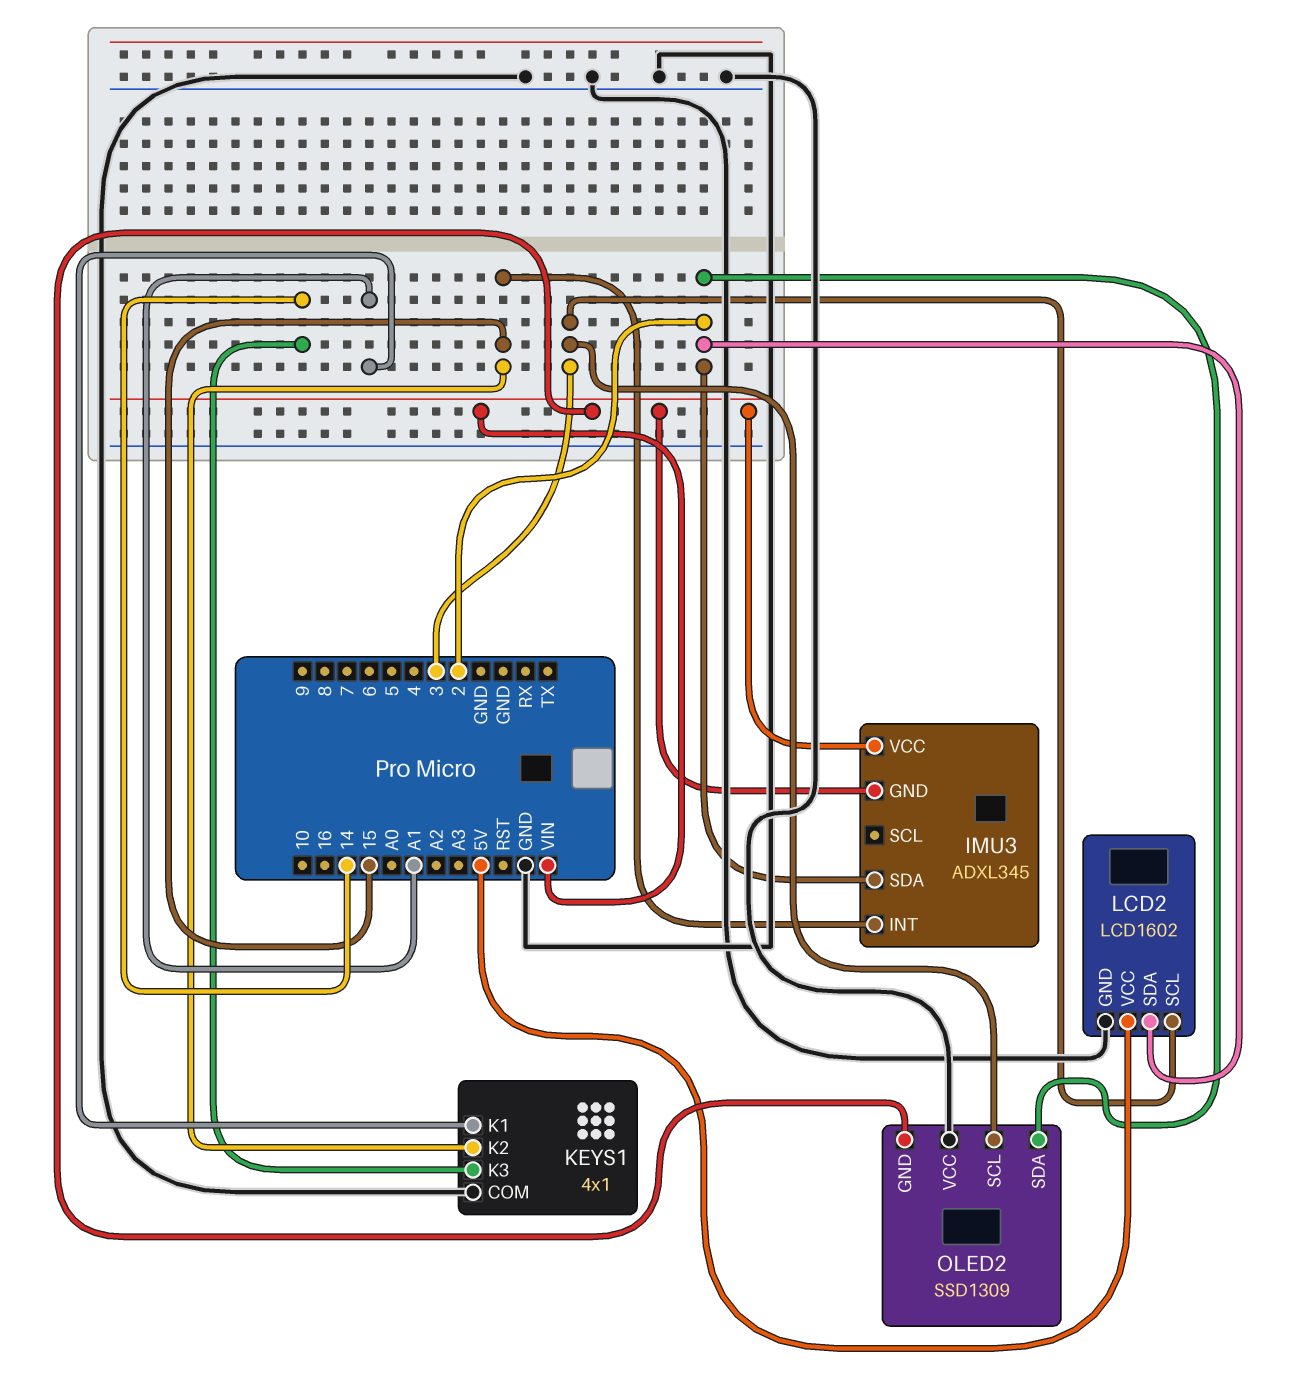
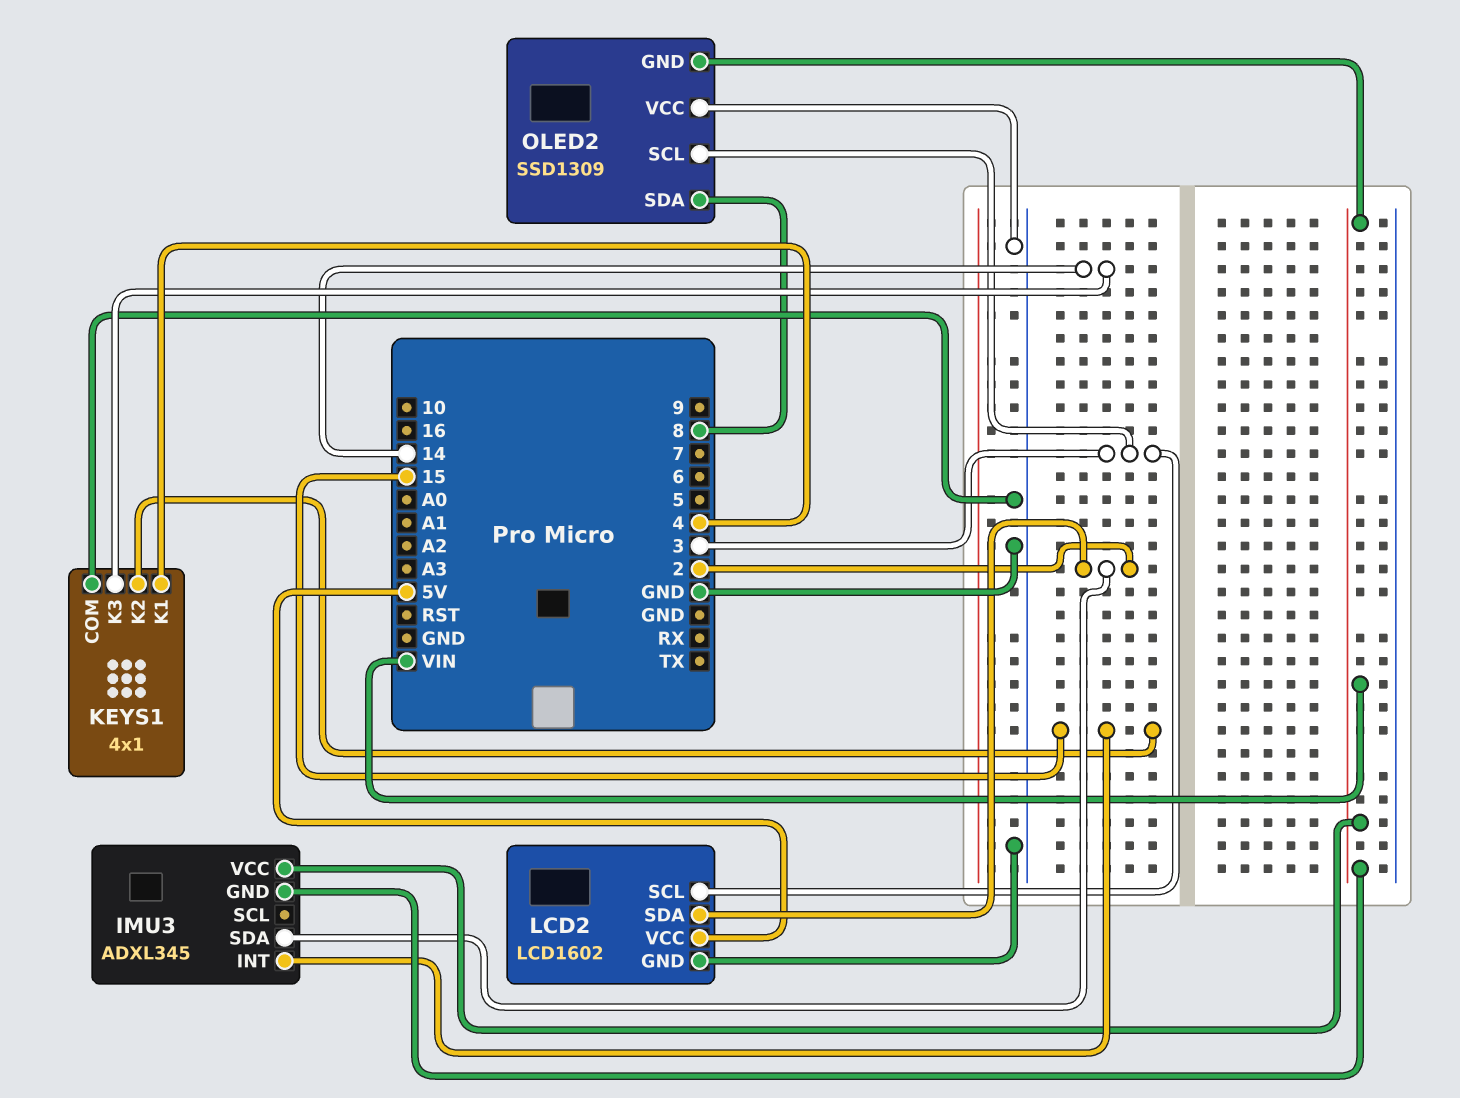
KEYS1 pin K1: A1 -> 4
OLED2 pin SDA: 2 -> 8

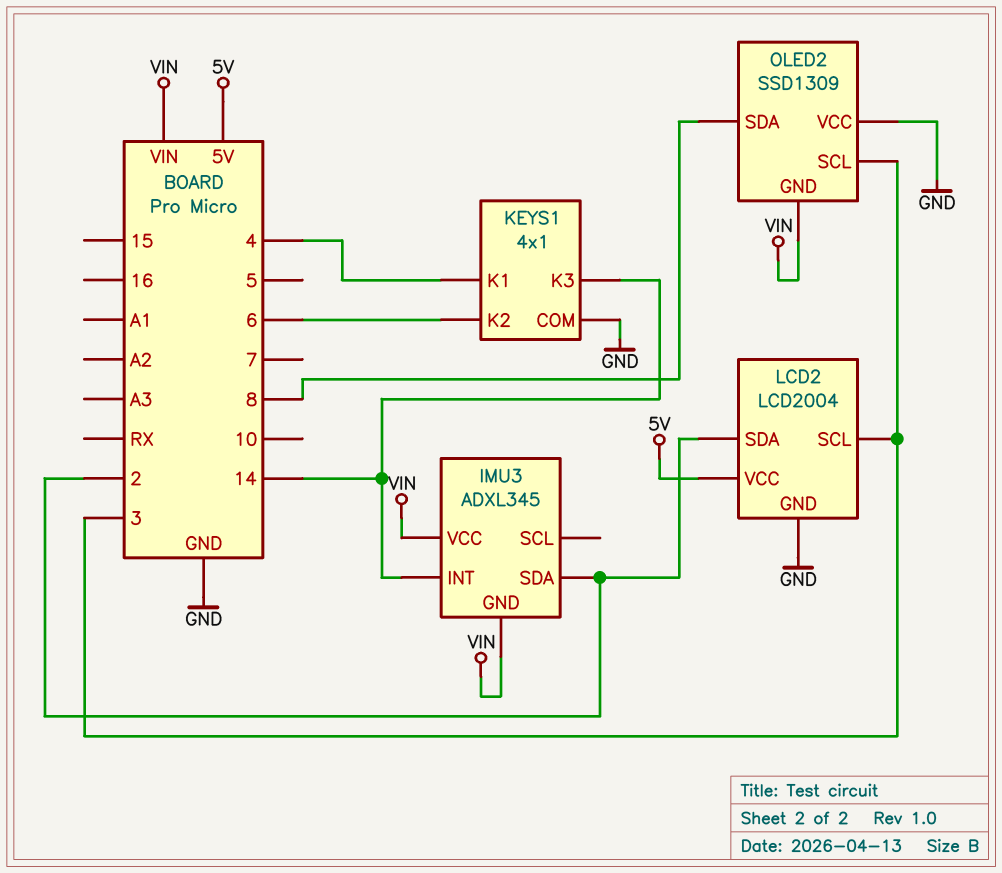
IMU3 pin INT: 15 -> 14
KEYS1 pin K2: 15 -> 6
LCD2: LCD1602 -> LCD2004

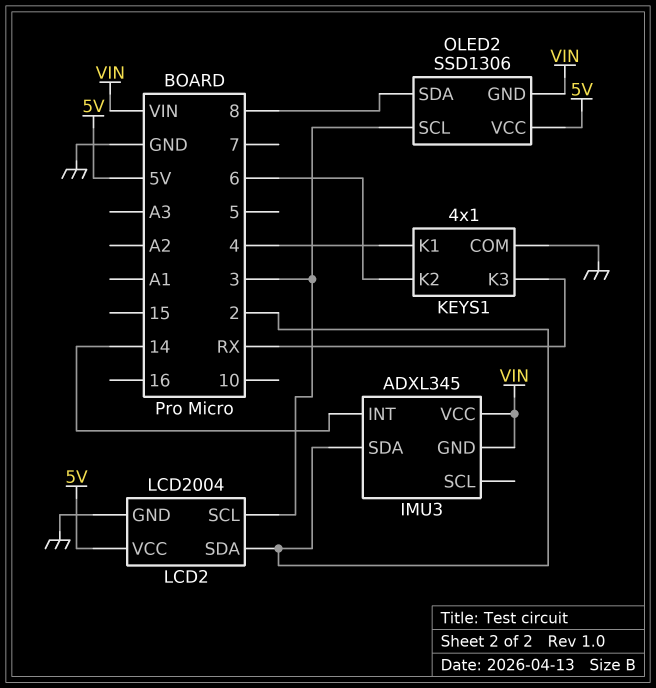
KEYS1 pin K3: 14 -> RX
OLED2: SSD1309 -> SSD1306
OLED2 pin VCC: GND -> 5V

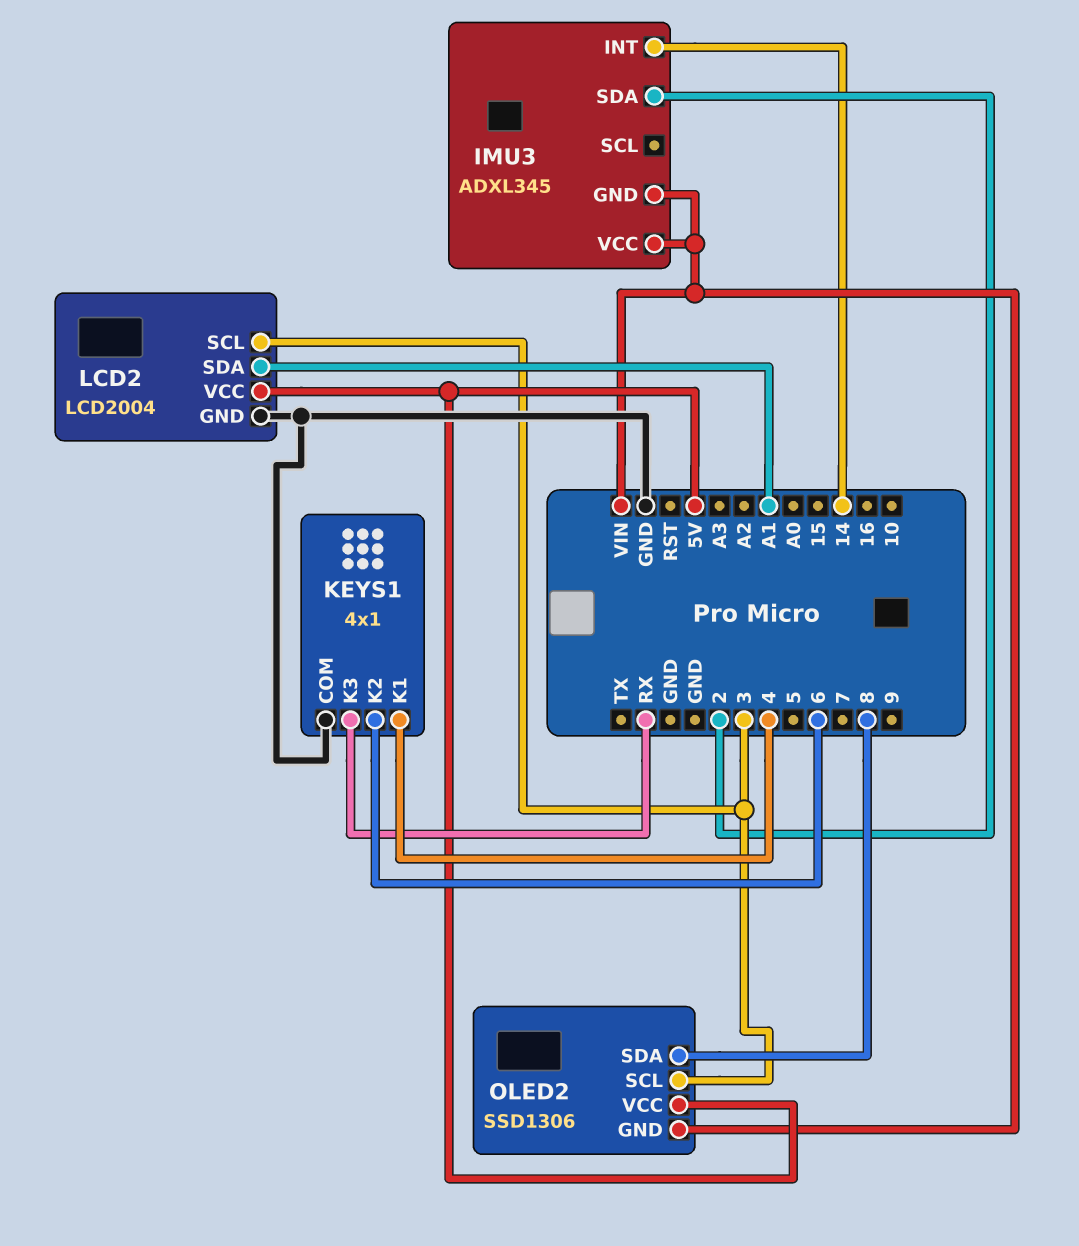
LCD2 pin SDA: 2 -> A1

